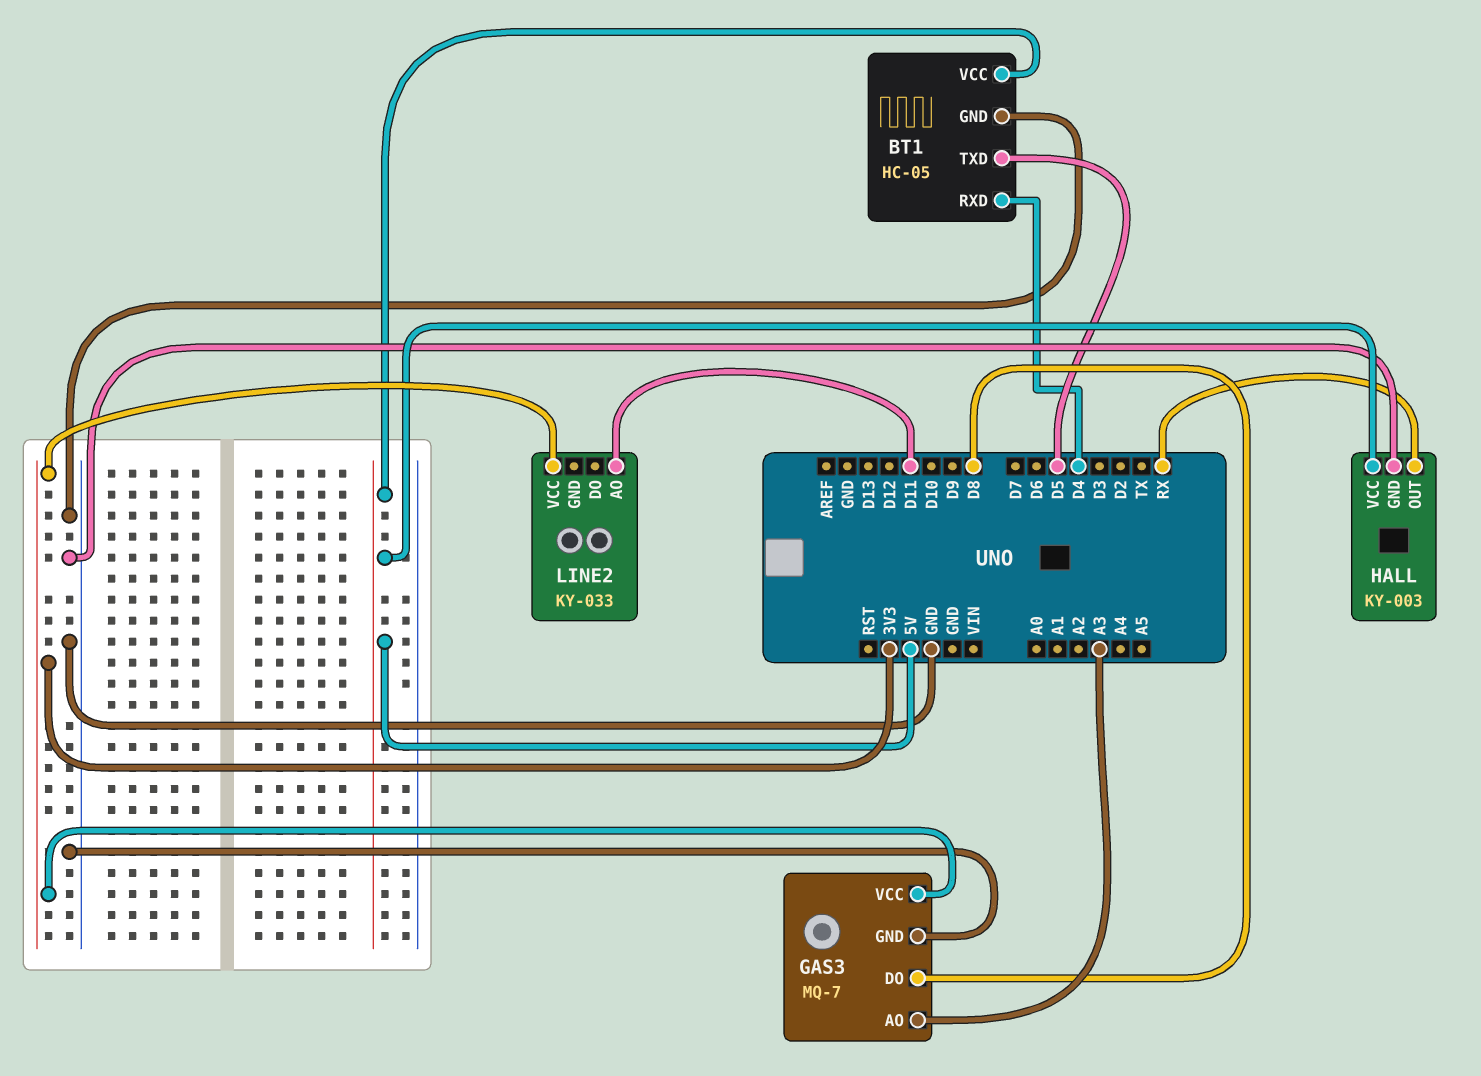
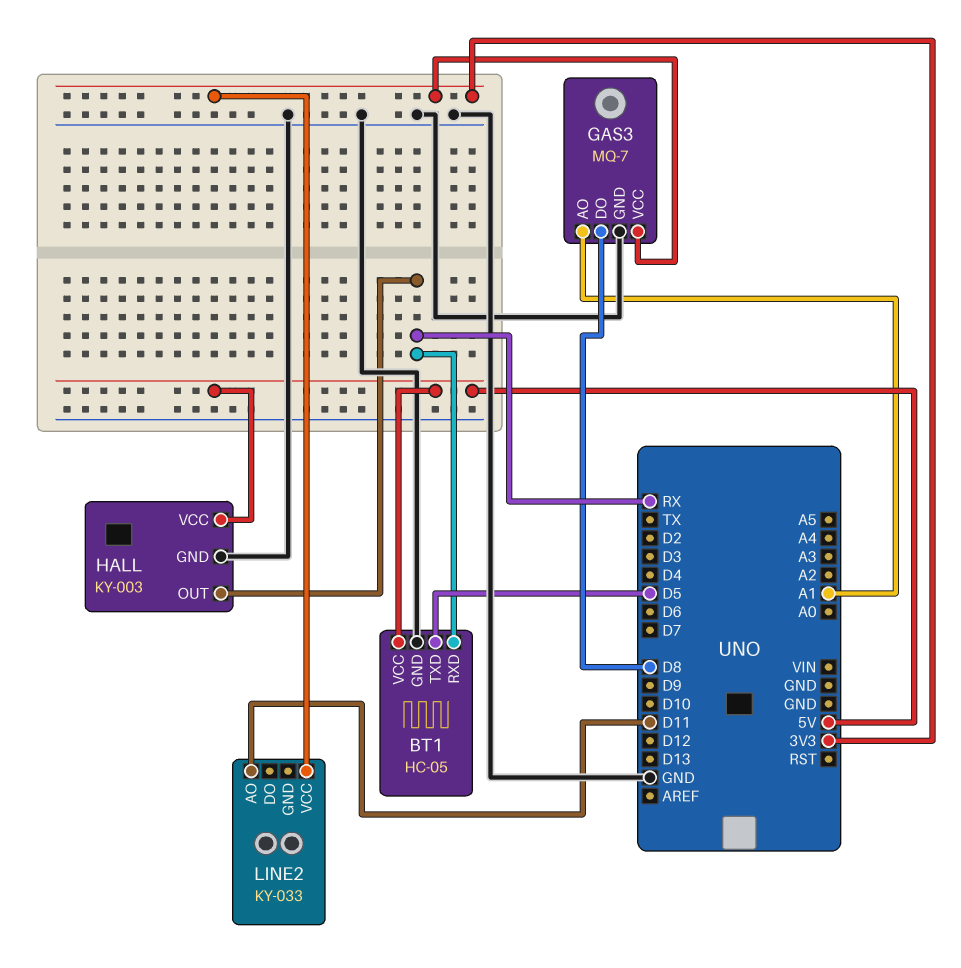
BT1 pin RXD: D4 -> RX
GAS3 pin AO: A3 -> A1

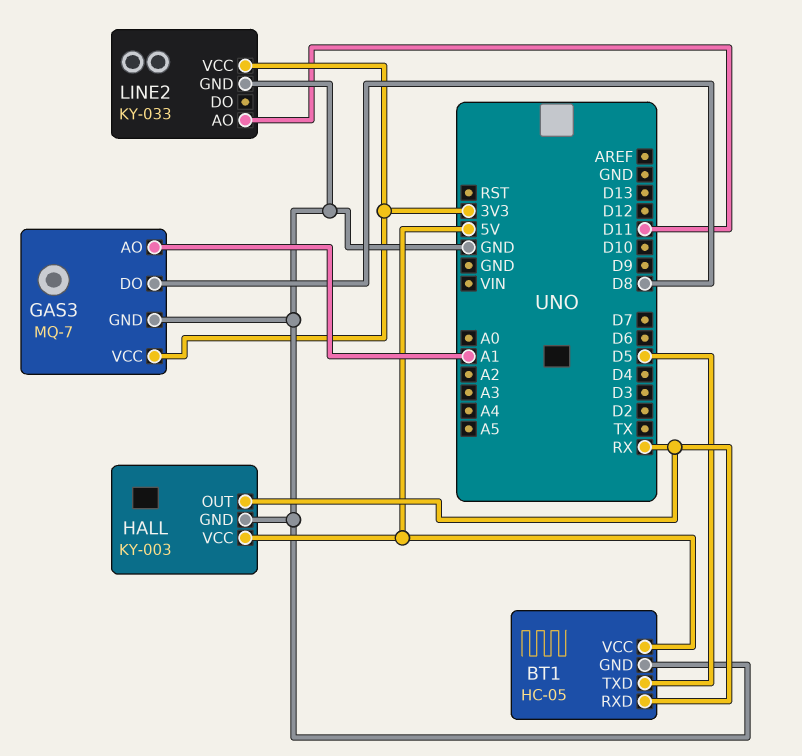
LINE2 pin GND: none -> GND

